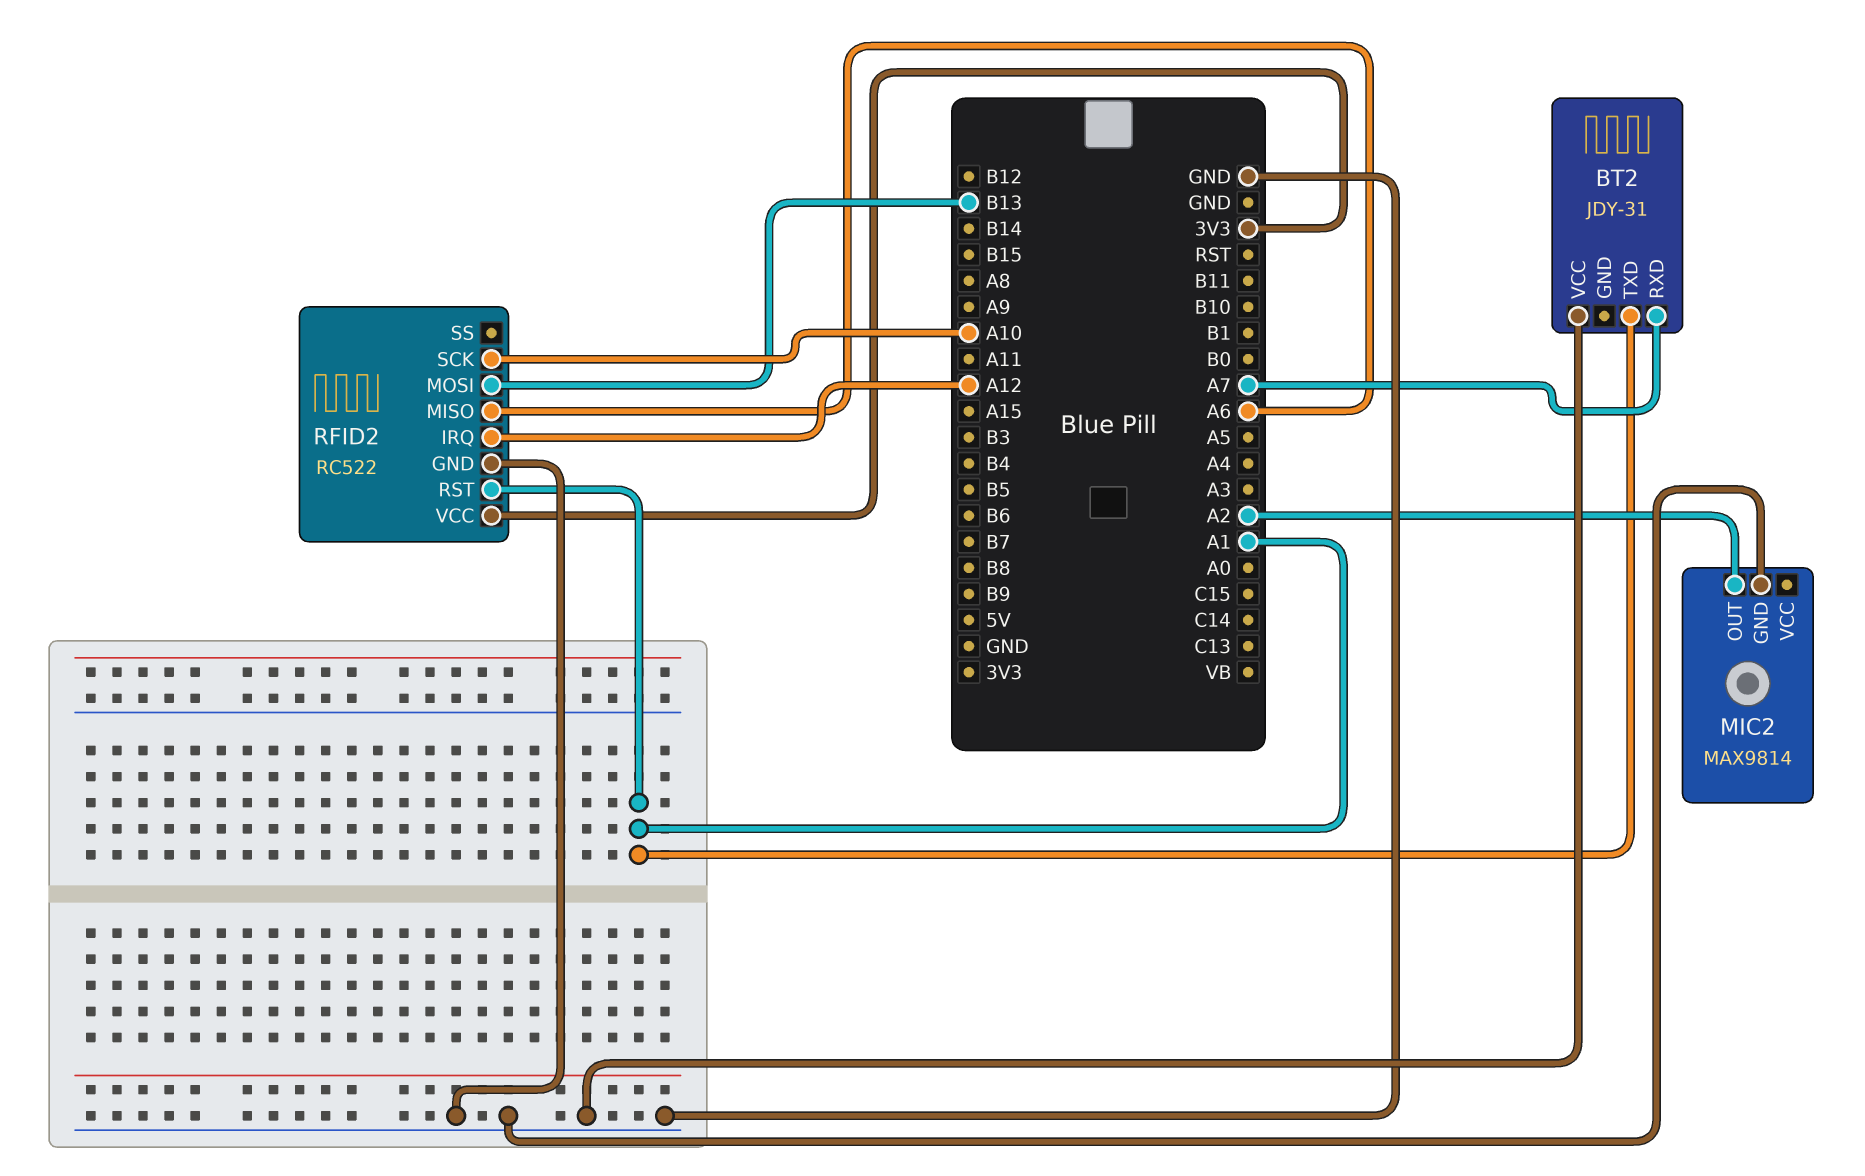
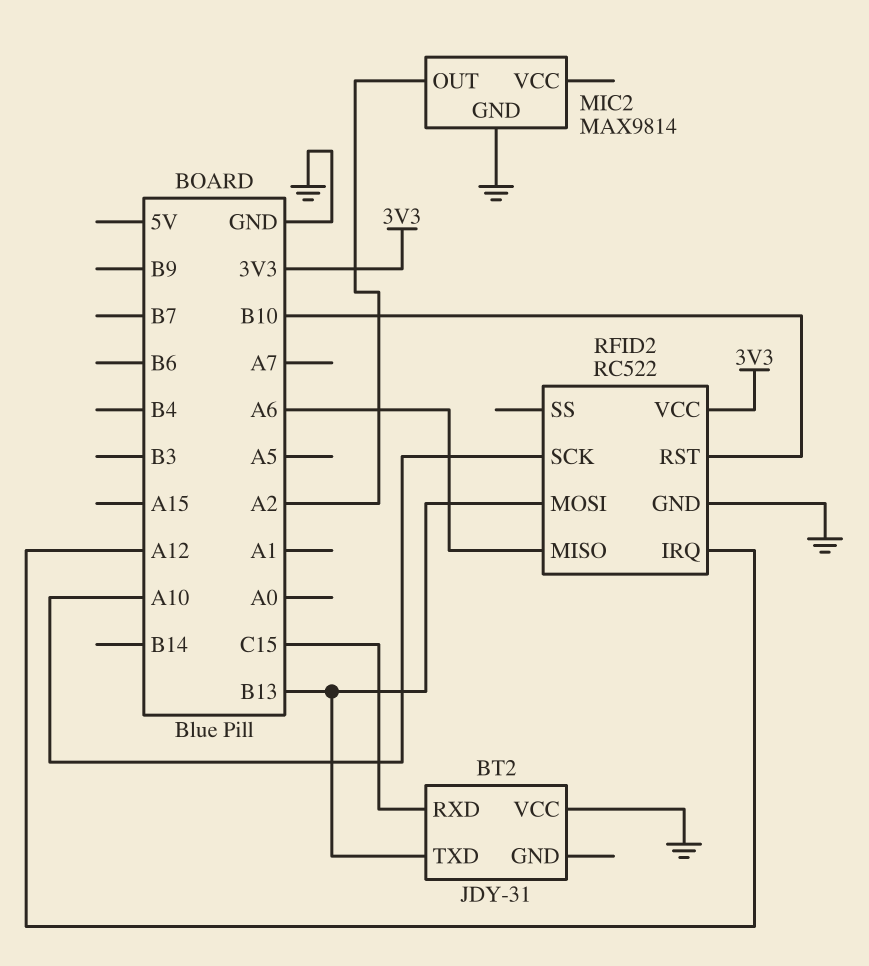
BT2 pin RXD: A7 -> C15
BT2 pin TXD: A1 -> B13
RFID2 pin RST: A1 -> B10

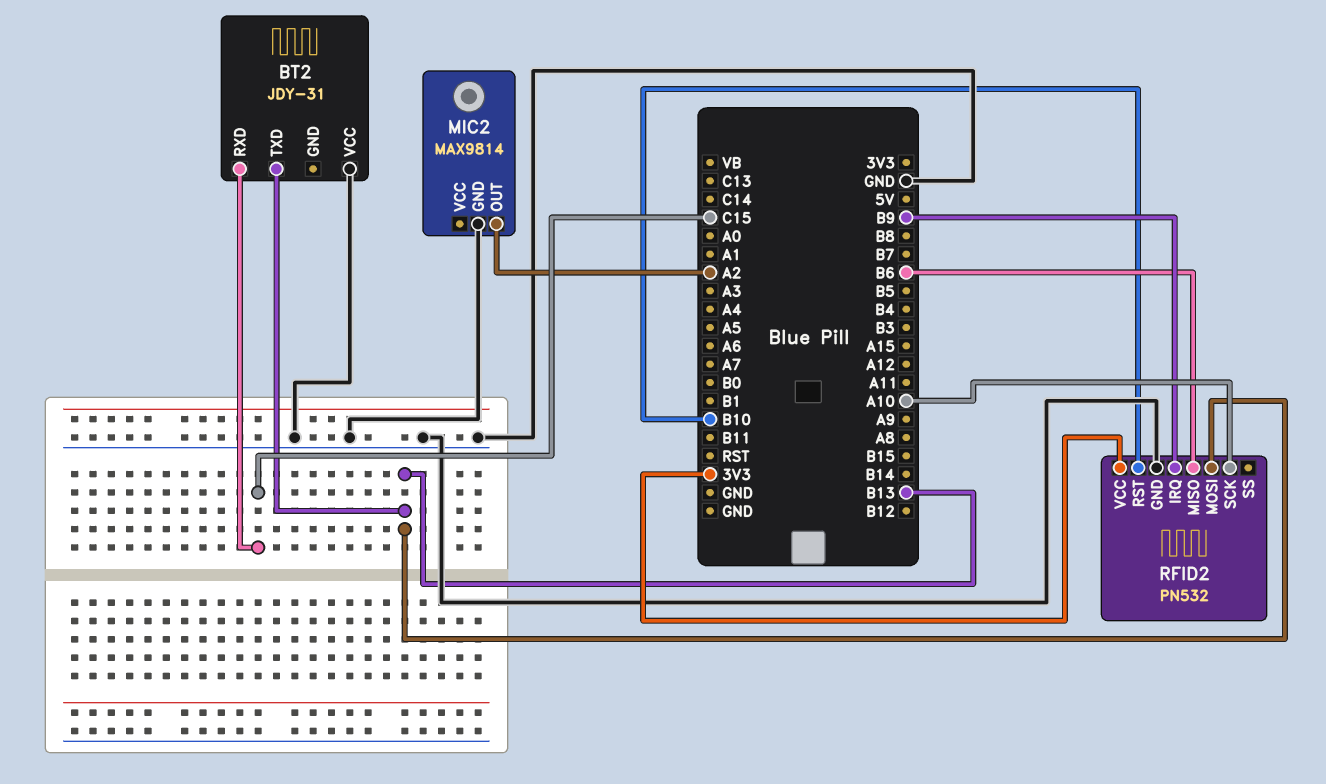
RFID2: RC522 -> PN532
RFID2 pin IRQ: A12 -> B9
RFID2 pin MISO: A6 -> B6

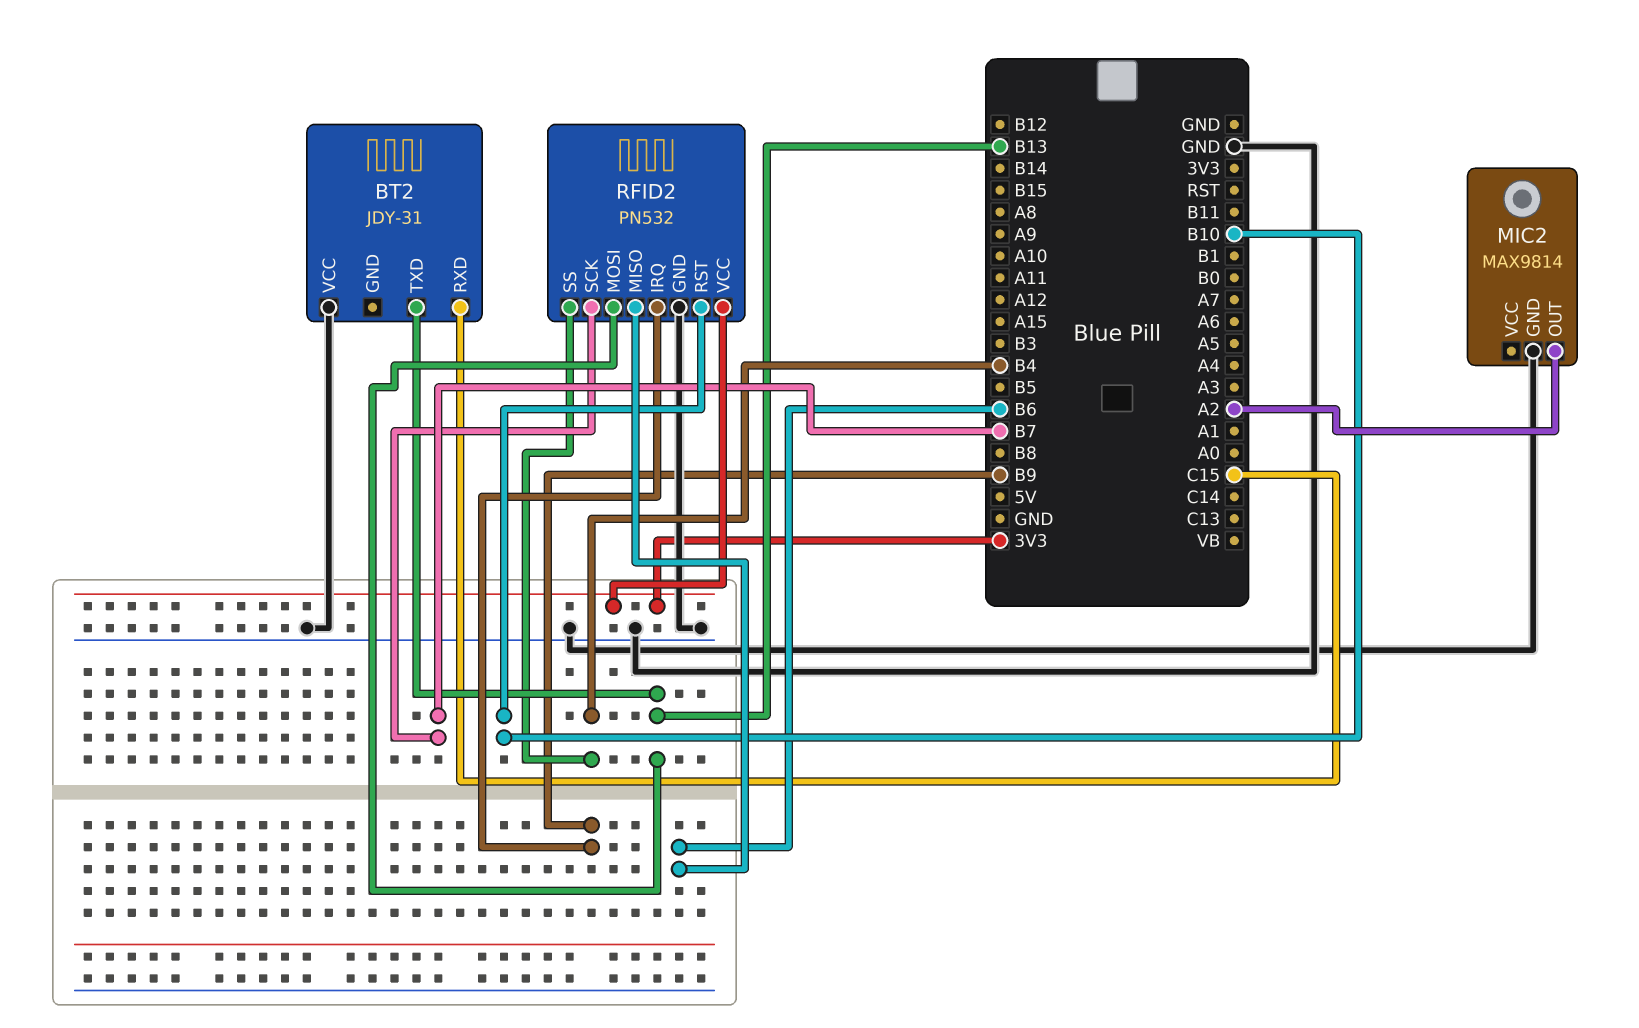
RFID2 pin SCK: A10 -> B7
RFID2 pin SS: none -> B4

